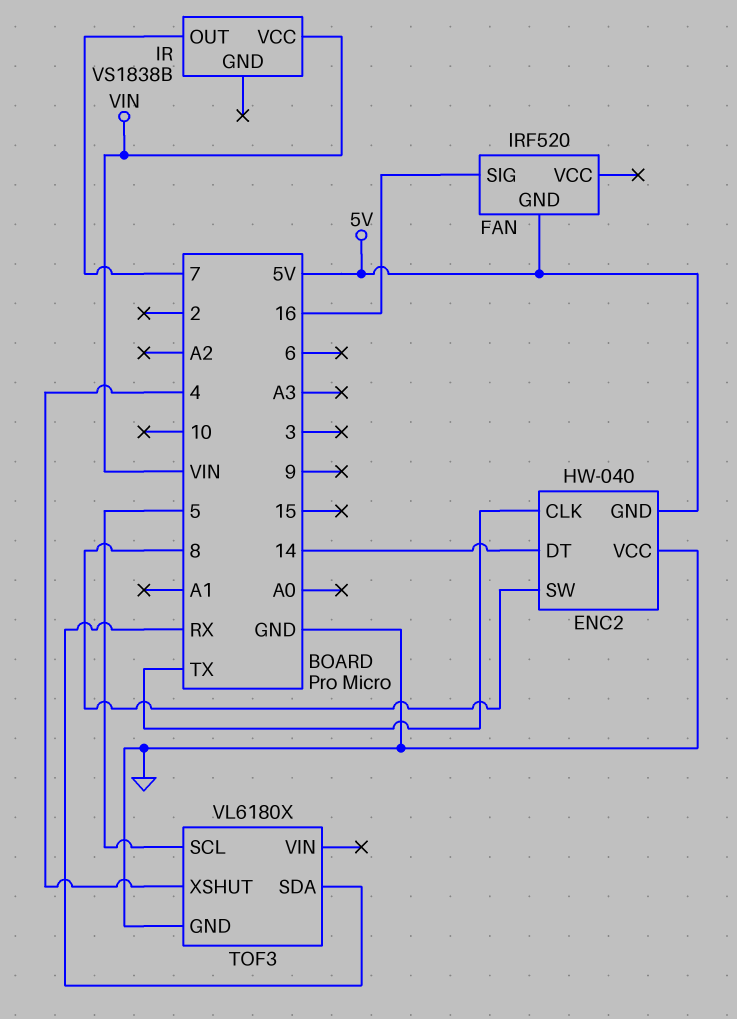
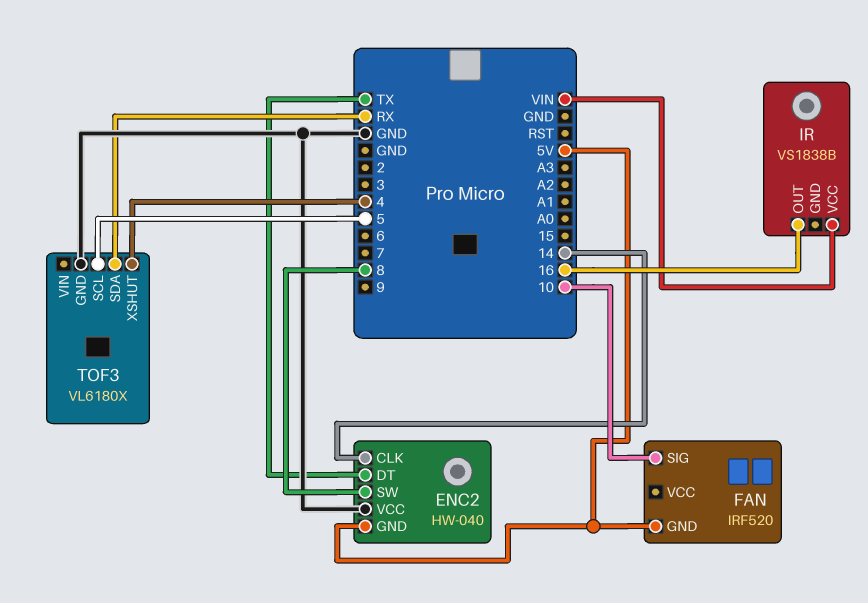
ENC2 pin CLK: TX -> 14
ENC2 pin DT: 14 -> TX
FAN pin SIG: 16 -> 10
IR pin OUT: 7 -> 16

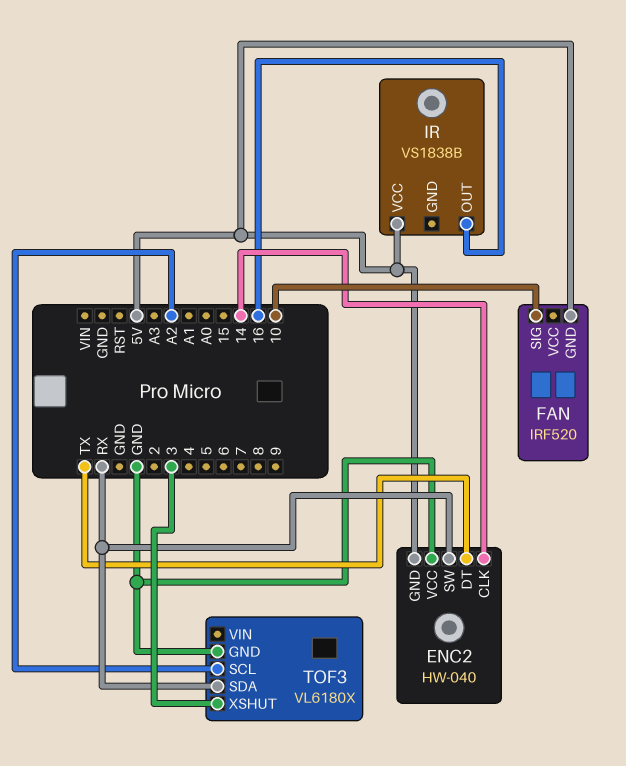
ENC2 pin SW: 8 -> RX
IR pin VCC: VIN -> 5V
TOF3 pin SCL: 5 -> A2
TOF3 pin XSHUT: 4 -> 3

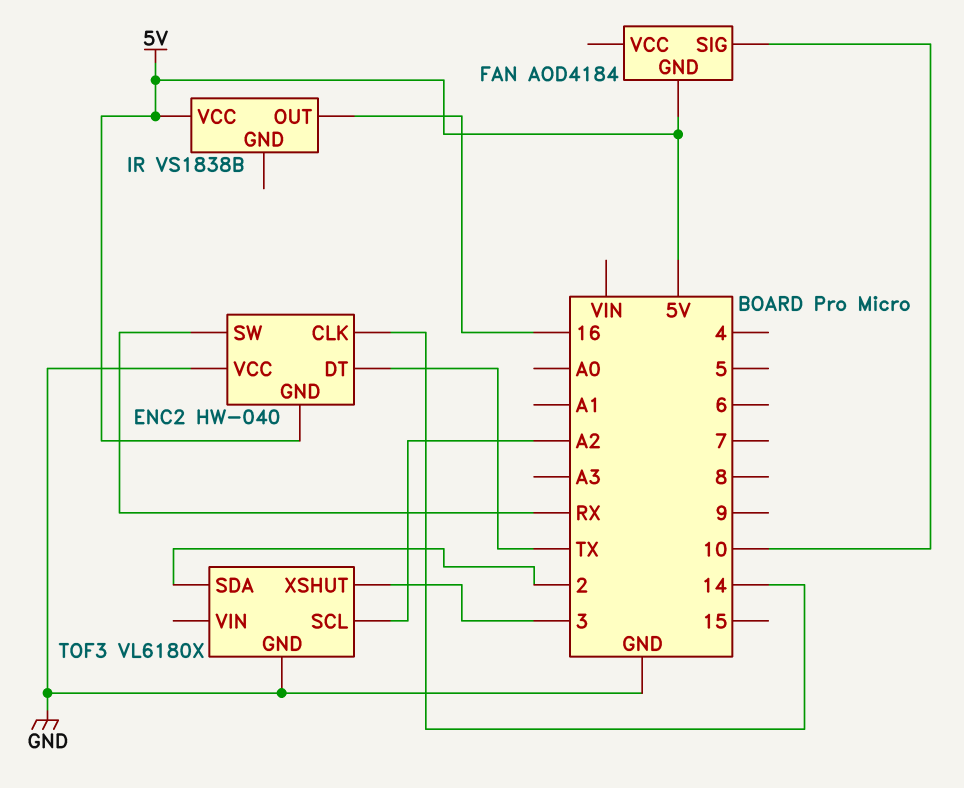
FAN: IRF520 -> AOD4184
TOF3 pin SDA: RX -> 2

